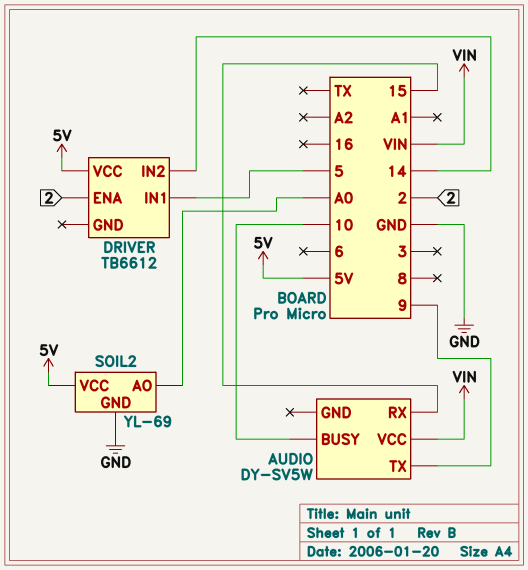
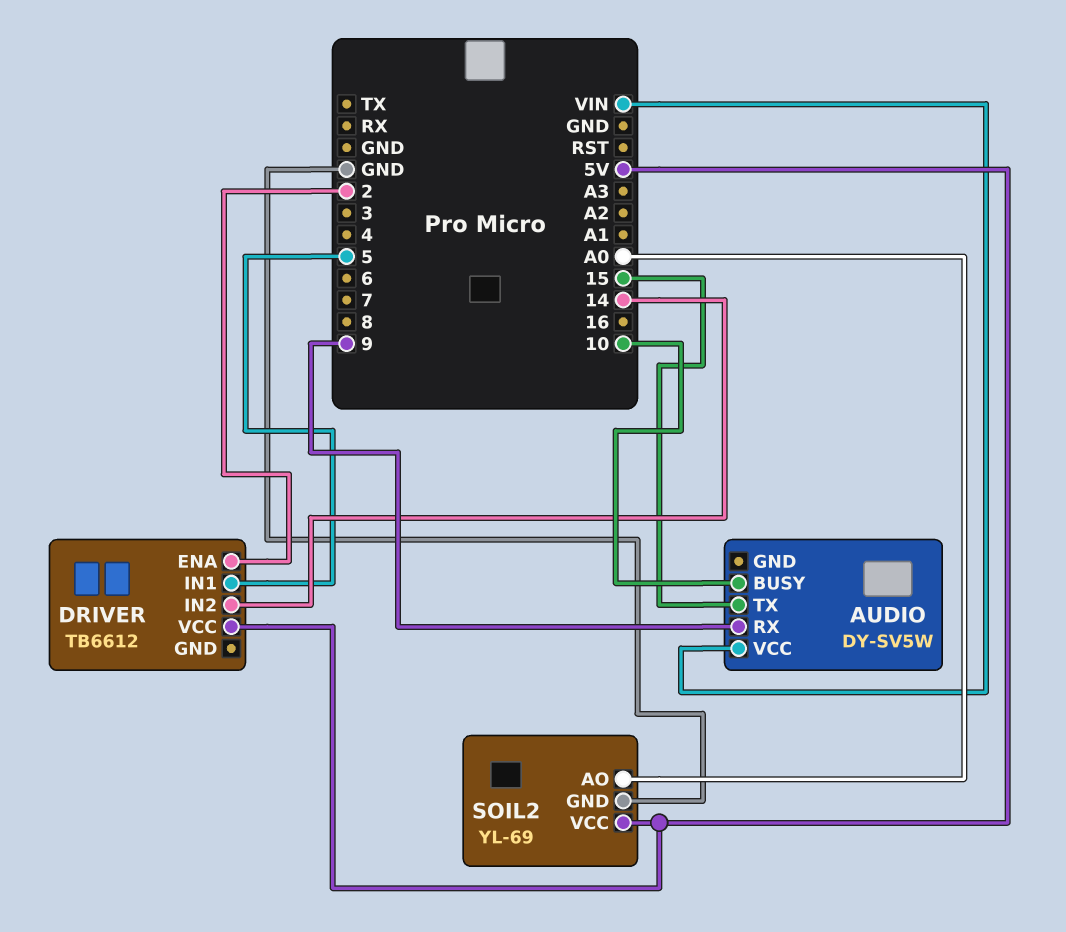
AUDIO pin RX: 15 -> 9
AUDIO pin TX: 9 -> 15

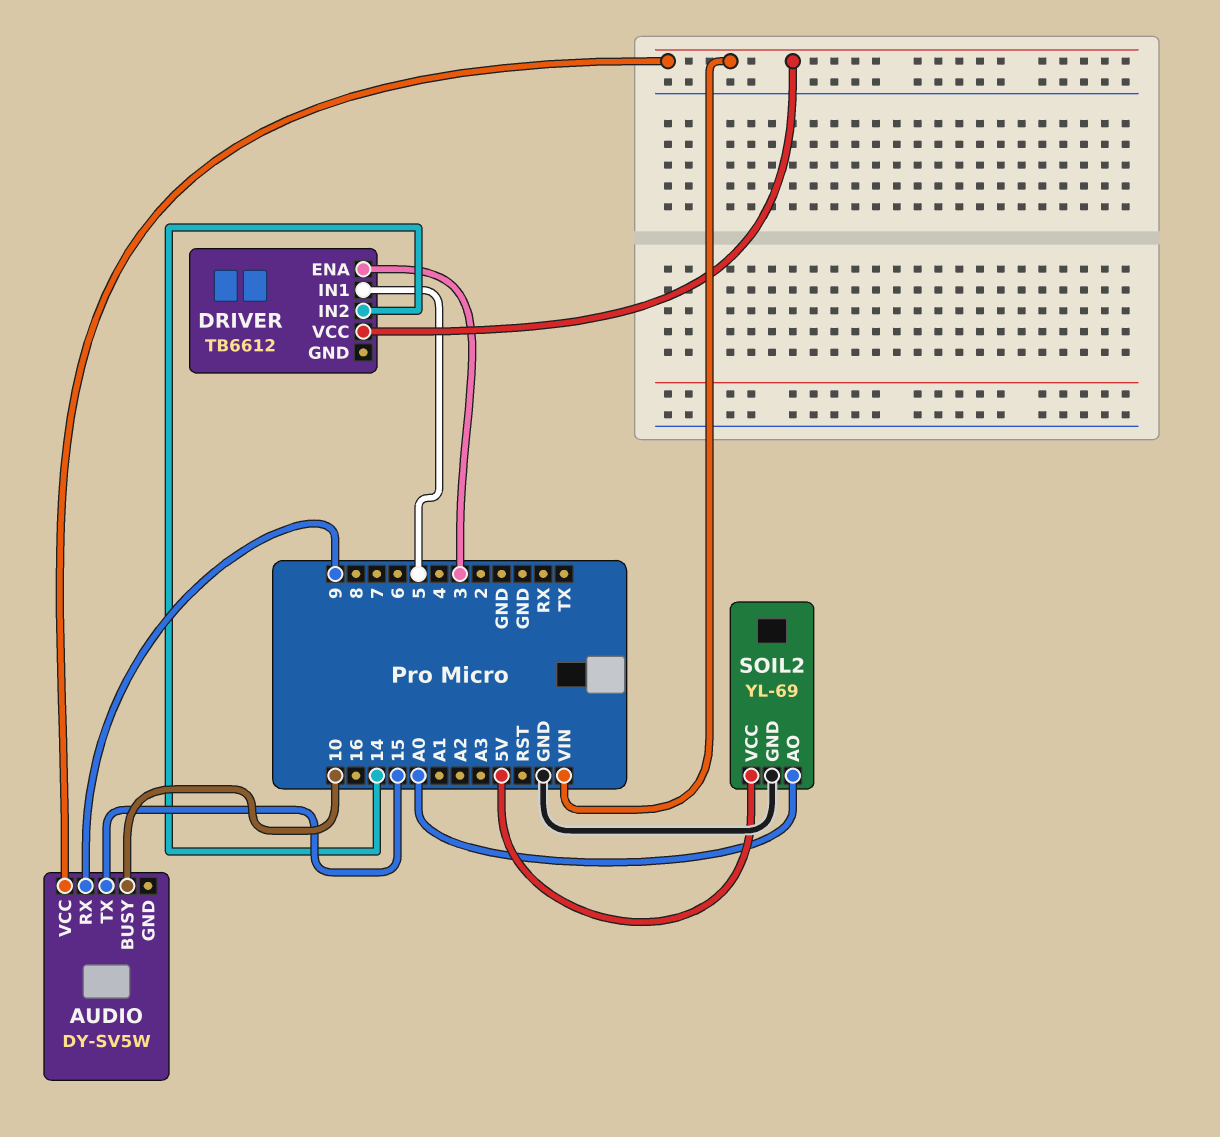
DRIVER pin ENA: 2 -> 3
DRIVER pin VCC: 5V -> VIN

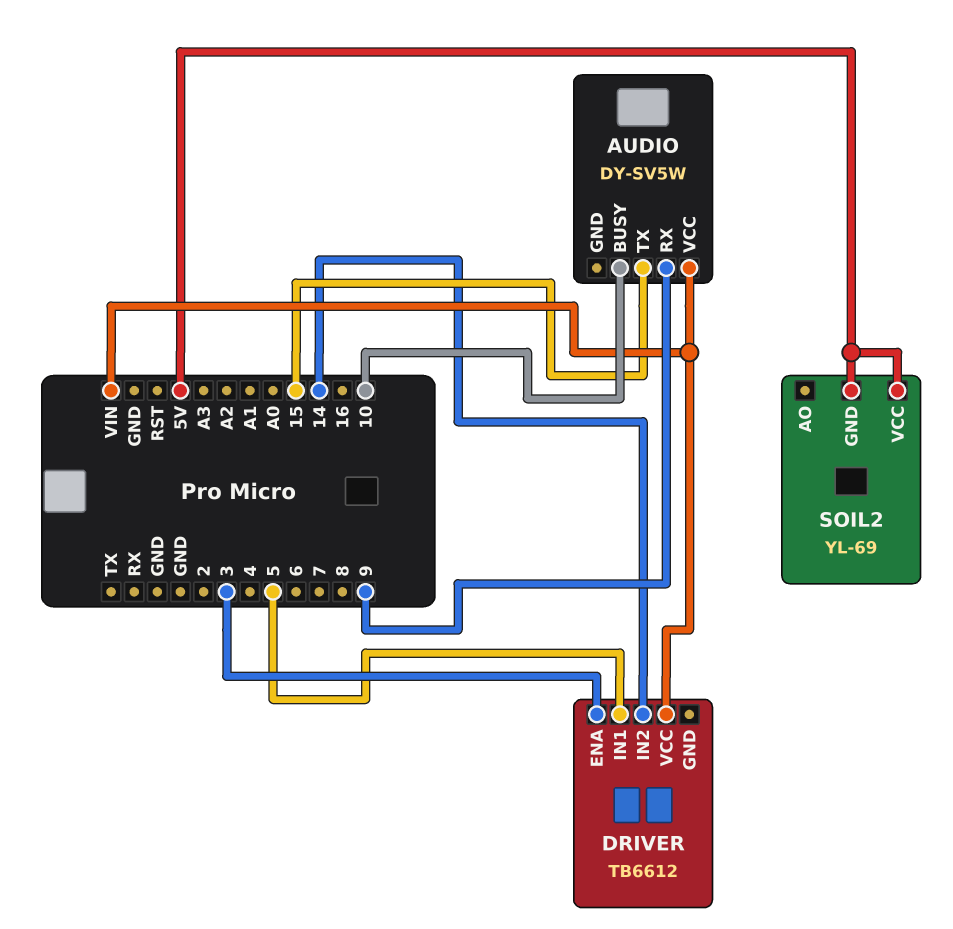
SOIL2 pin AO: A0 -> none
SOIL2 pin GND: GND -> 5V

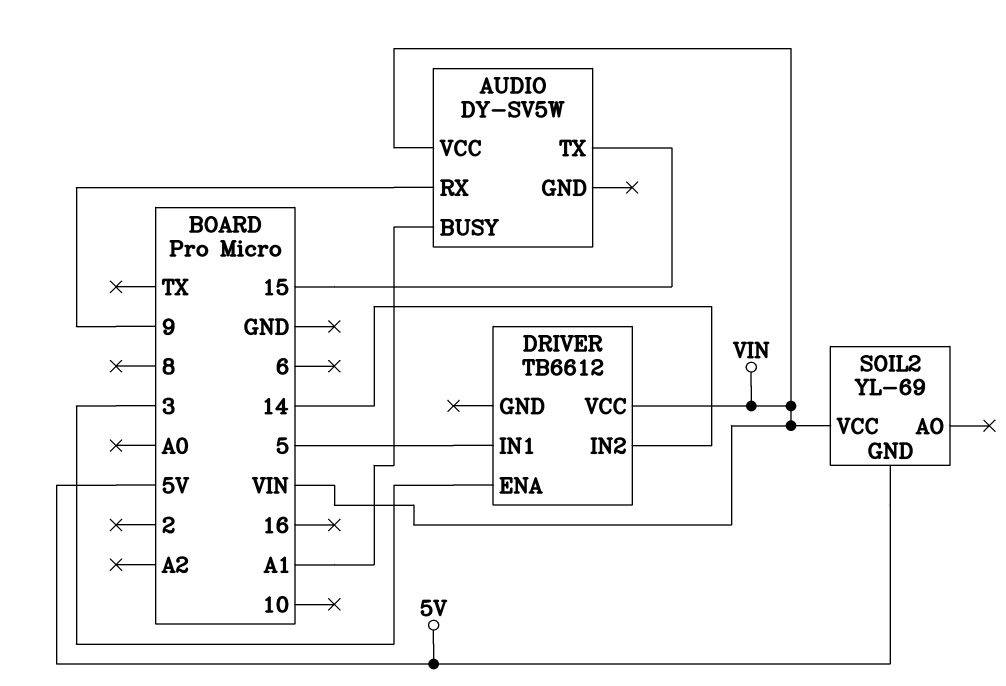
AUDIO pin BUSY: 10 -> A1
SOIL2 pin VCC: 5V -> VIN

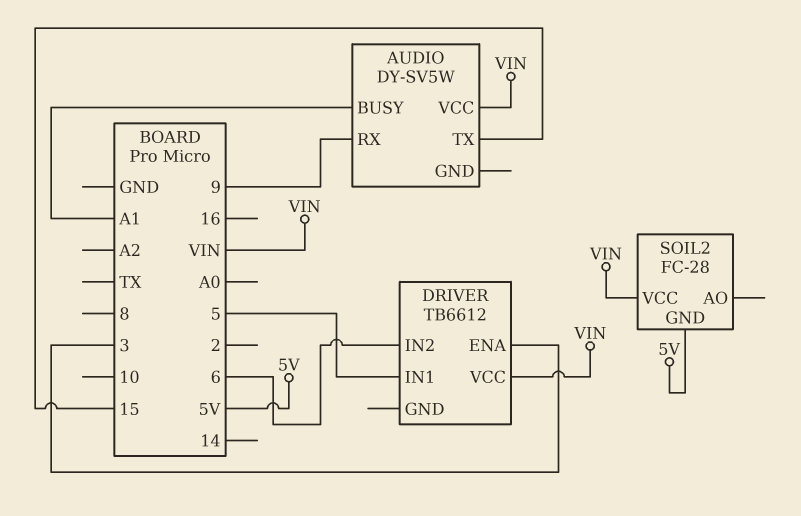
DRIVER pin IN2: 14 -> 6
SOIL2: YL-69 -> FC-28

